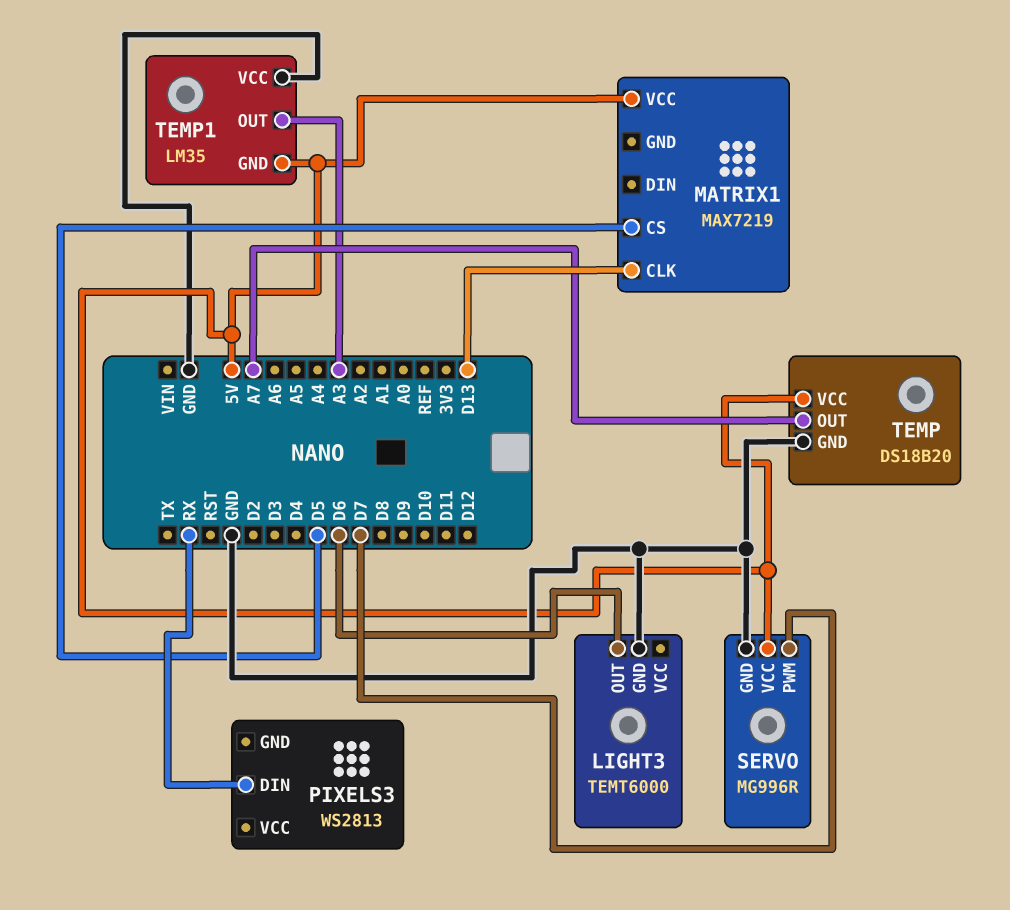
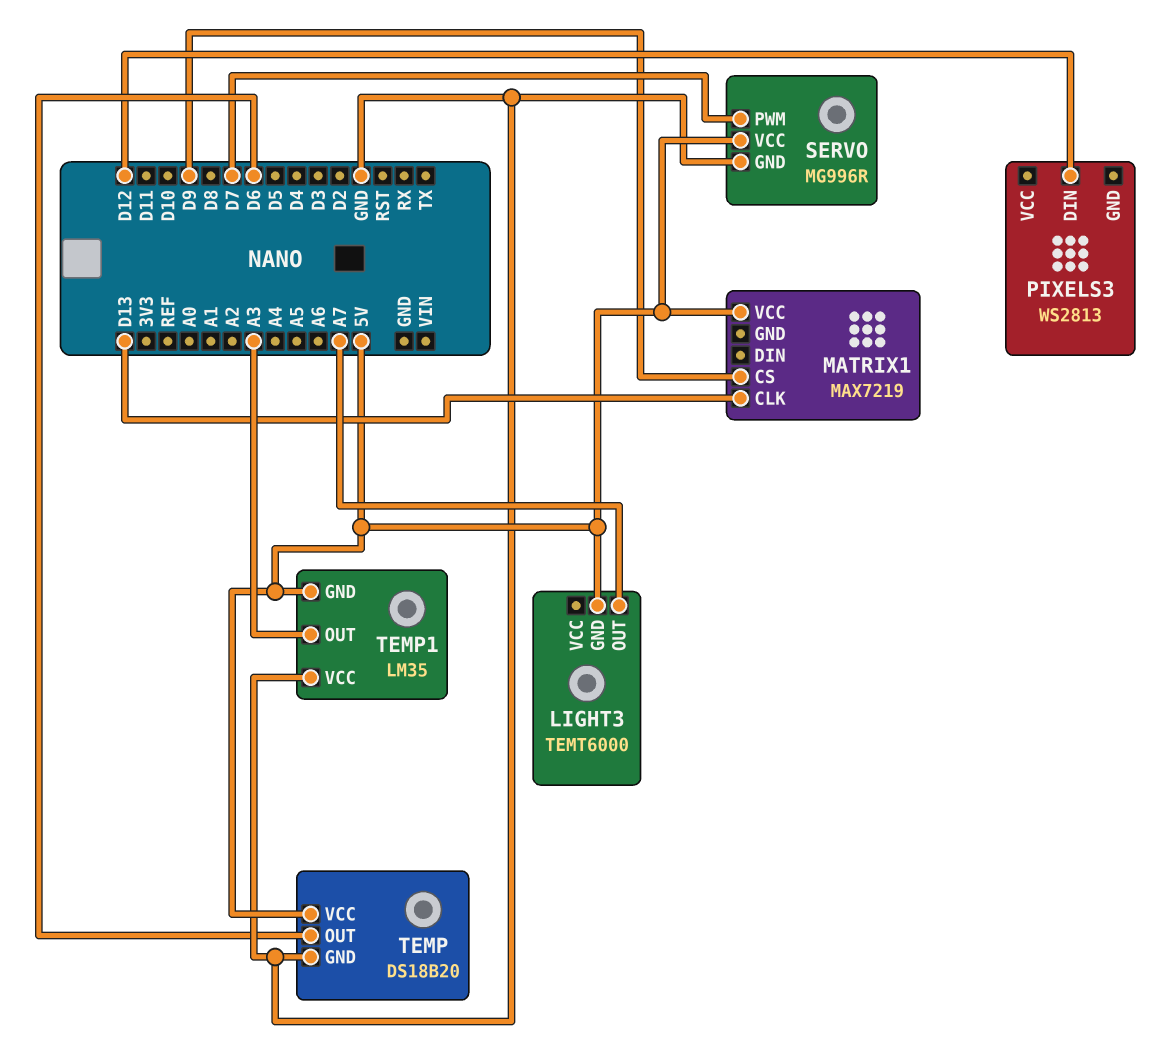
LIGHT3 pin GND: GND -> 5V
LIGHT3 pin OUT: D6 -> A7
MATRIX1 pin CS: D5 -> D9
PIXELS3 pin DIN: RX -> D12
TEMP pin OUT: A7 -> D6

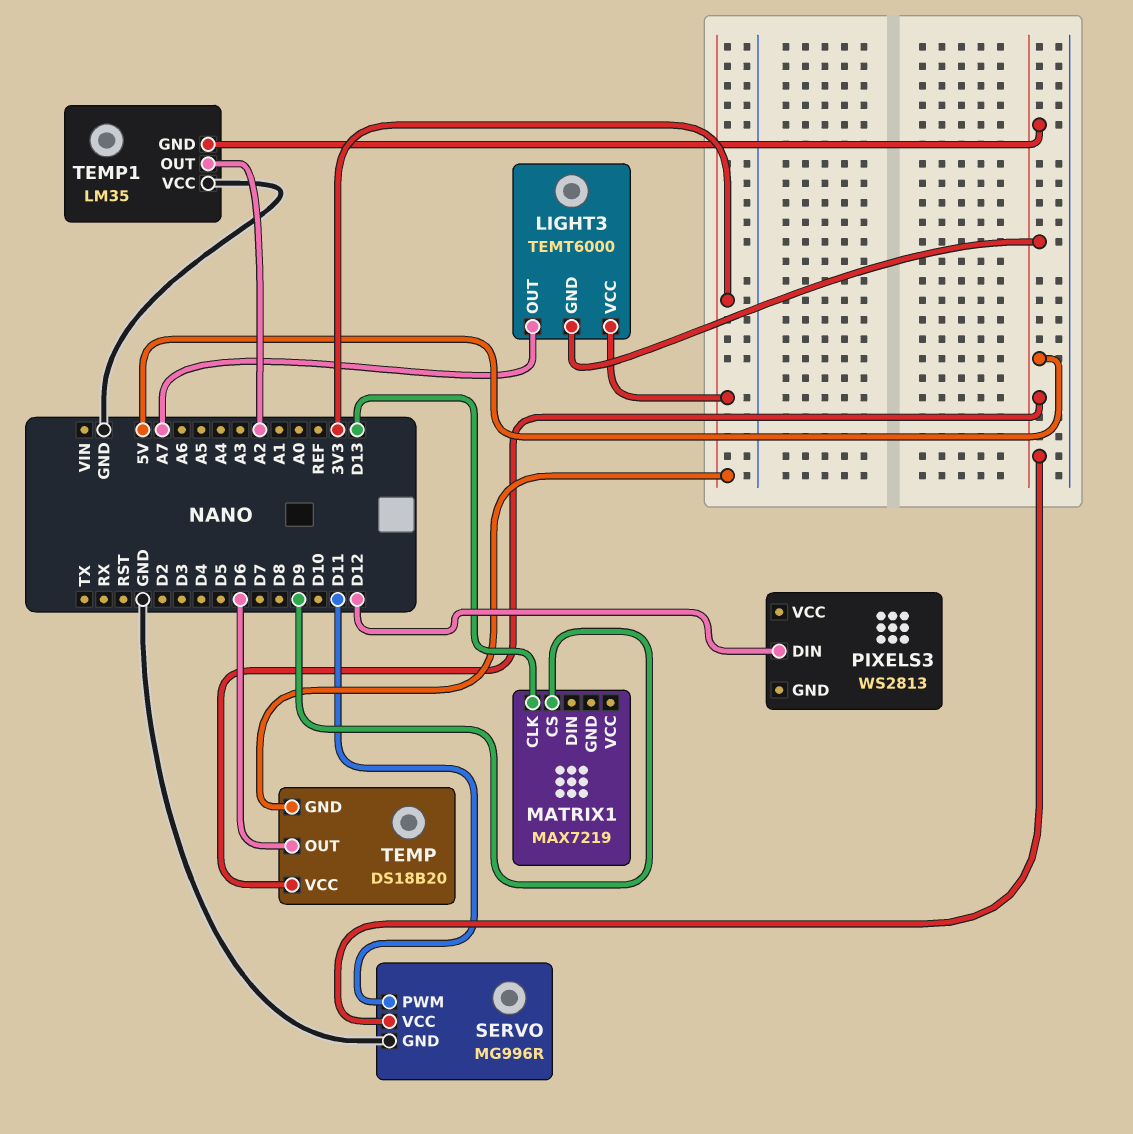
LIGHT3 pin VCC: none -> 3V3
MATRIX1 pin VCC: 5V -> none
SERVO pin PWM: D7 -> D11
TEMP pin GND: GND -> 3V3
TEMP1 pin OUT: A3 -> A2

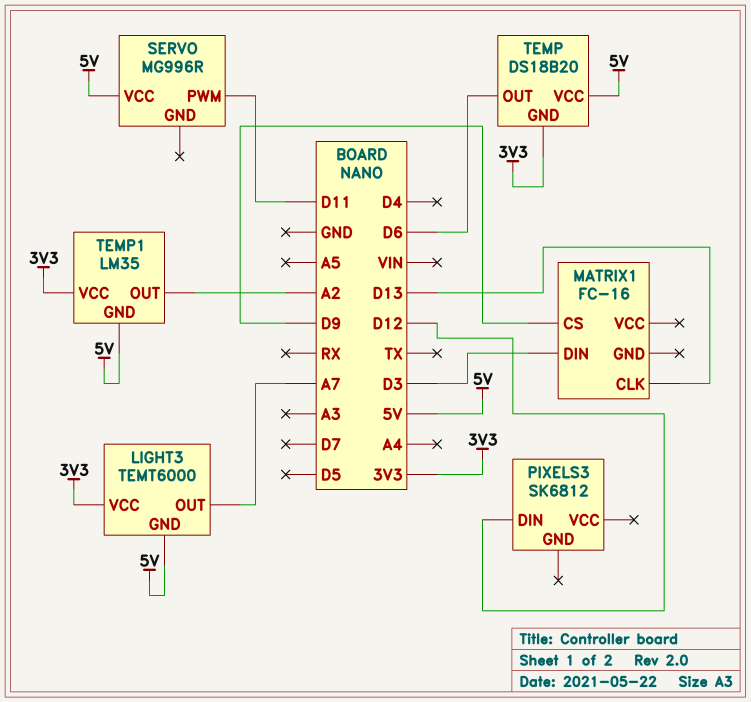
MATRIX1: MAX7219 -> FC-16
MATRIX1 pin DIN: none -> D3
PIXELS3: WS2813 -> SK6812
SERVO pin GND: GND -> none
TEMP1 pin VCC: GND -> 3V3

